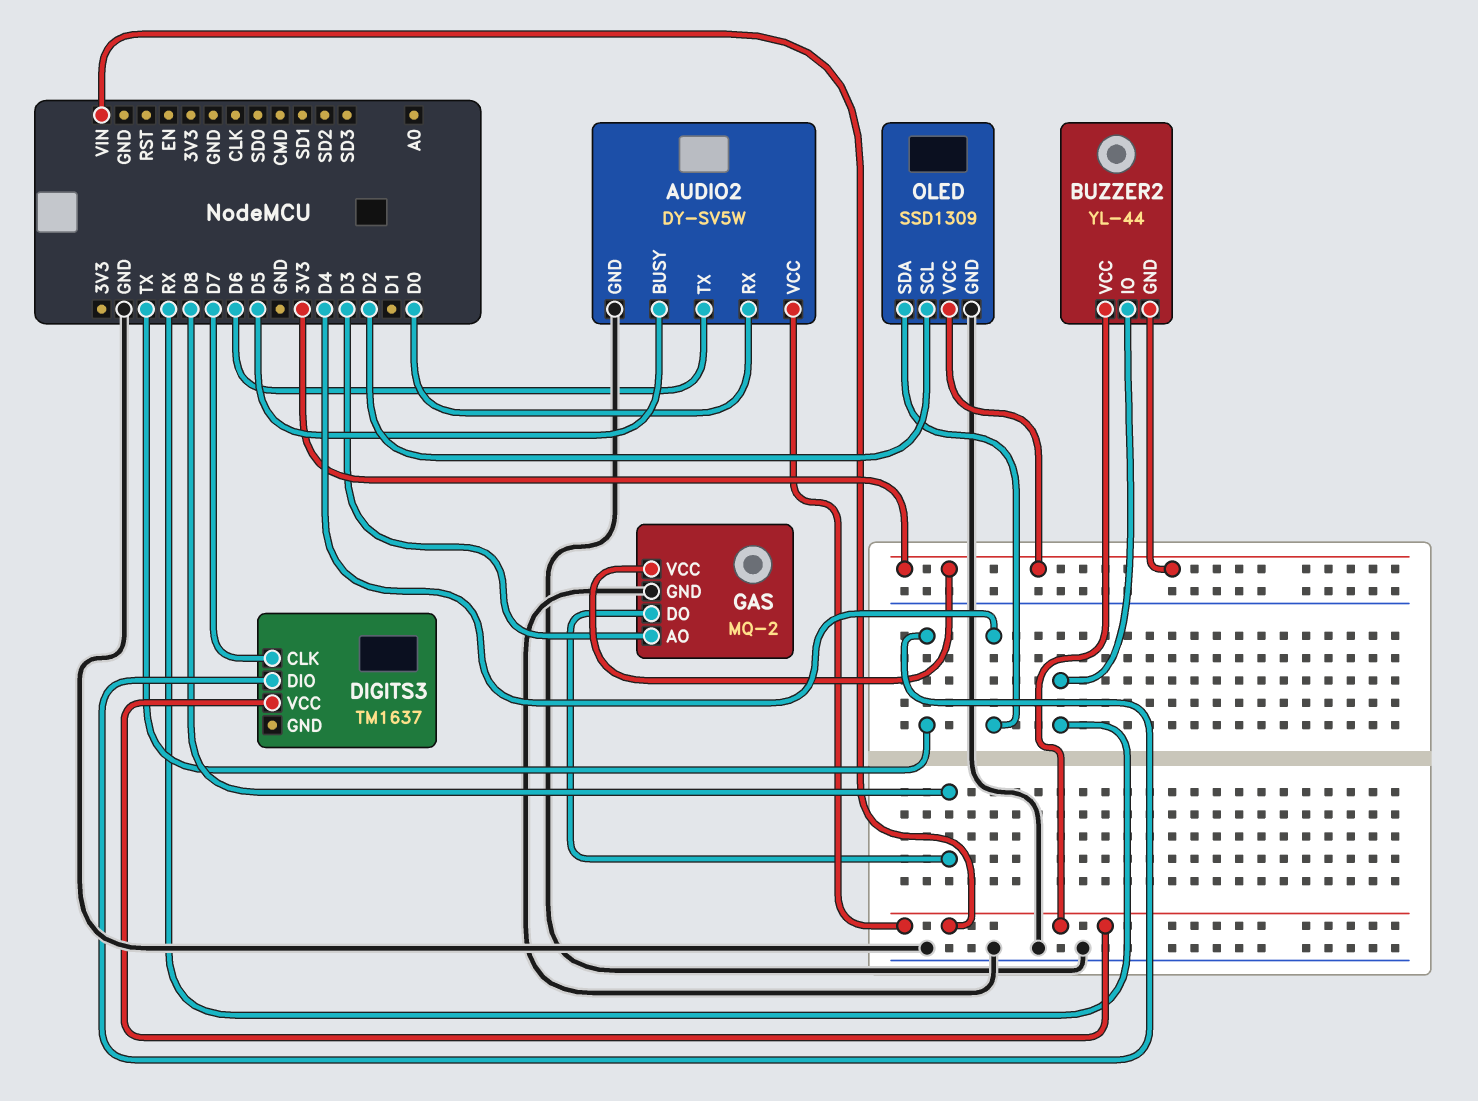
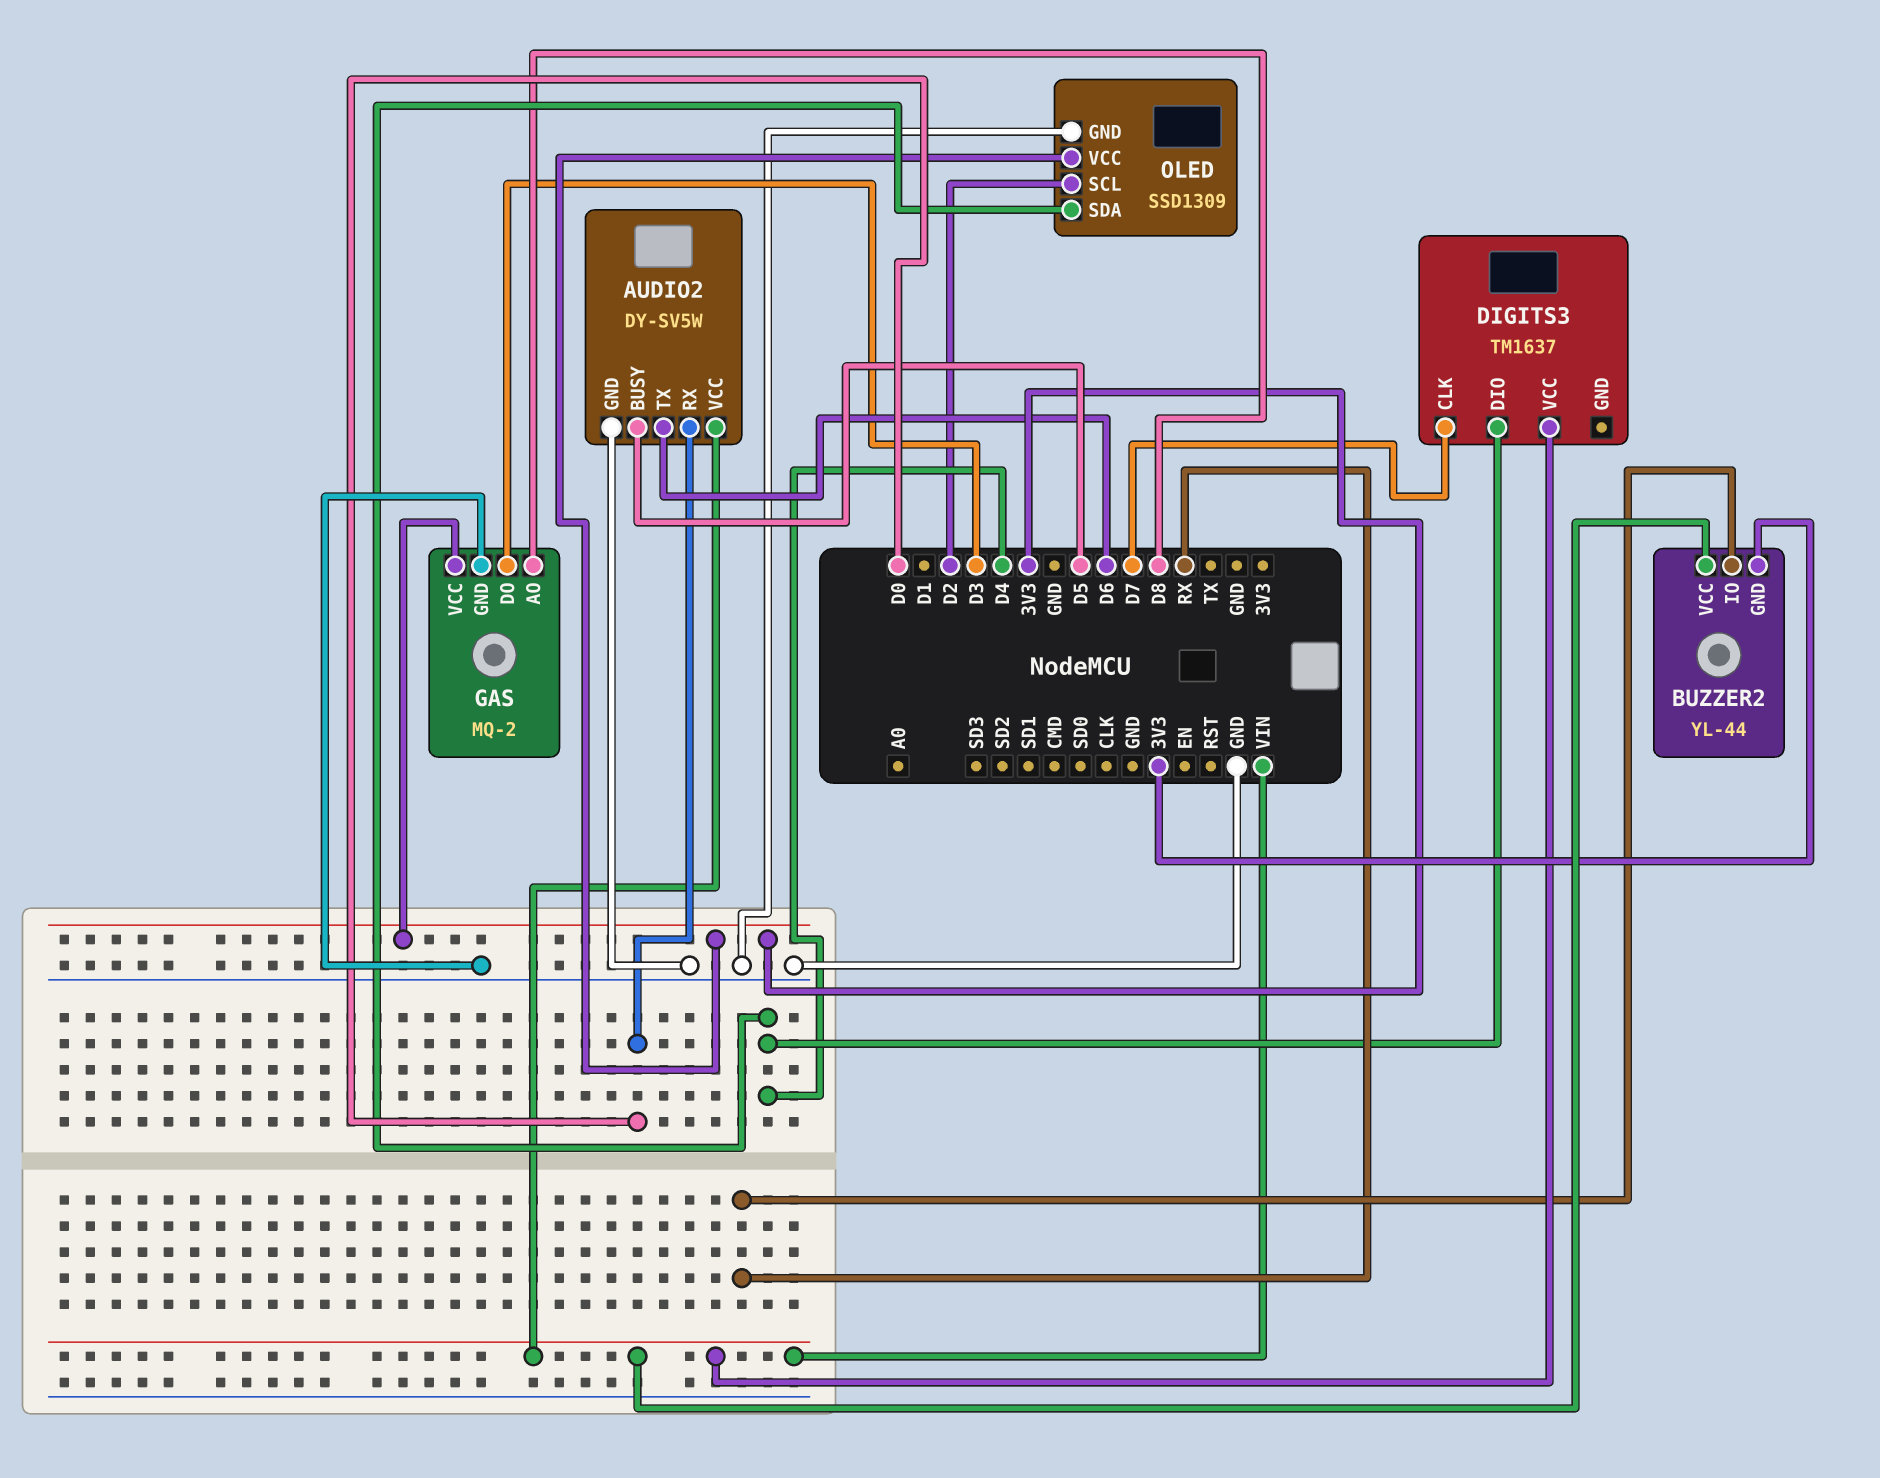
DIGITS3 pin DIO: TX -> D4
GAS pin AO: D3 -> D8
GAS pin DO: D8 -> D3

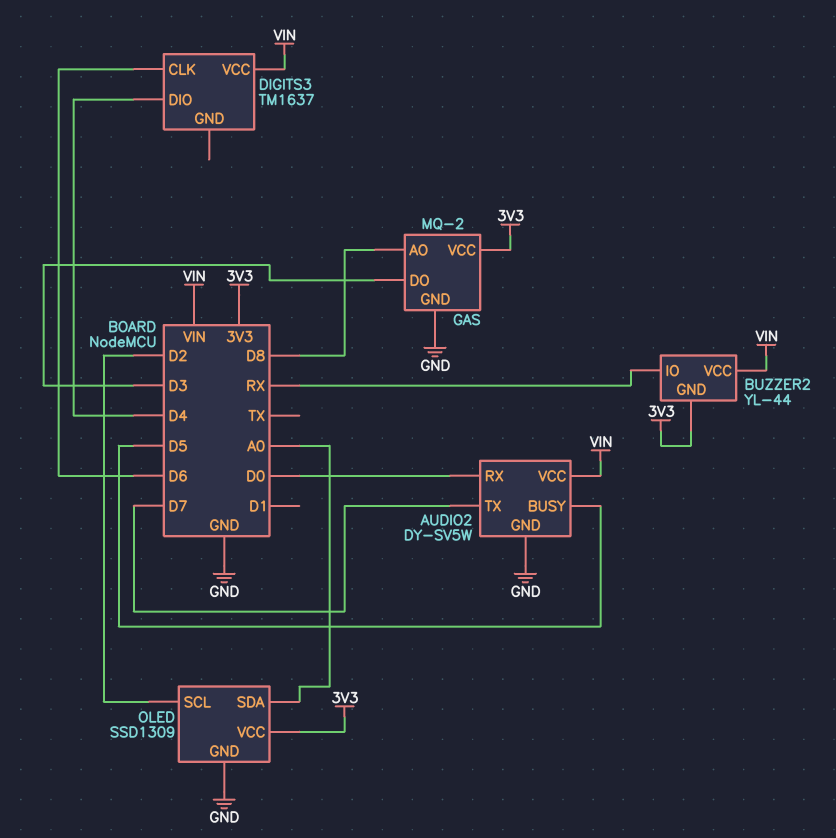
AUDIO2 pin TX: D6 -> D7
DIGITS3 pin CLK: D7 -> D6
OLED pin SDA: D4 -> A0

